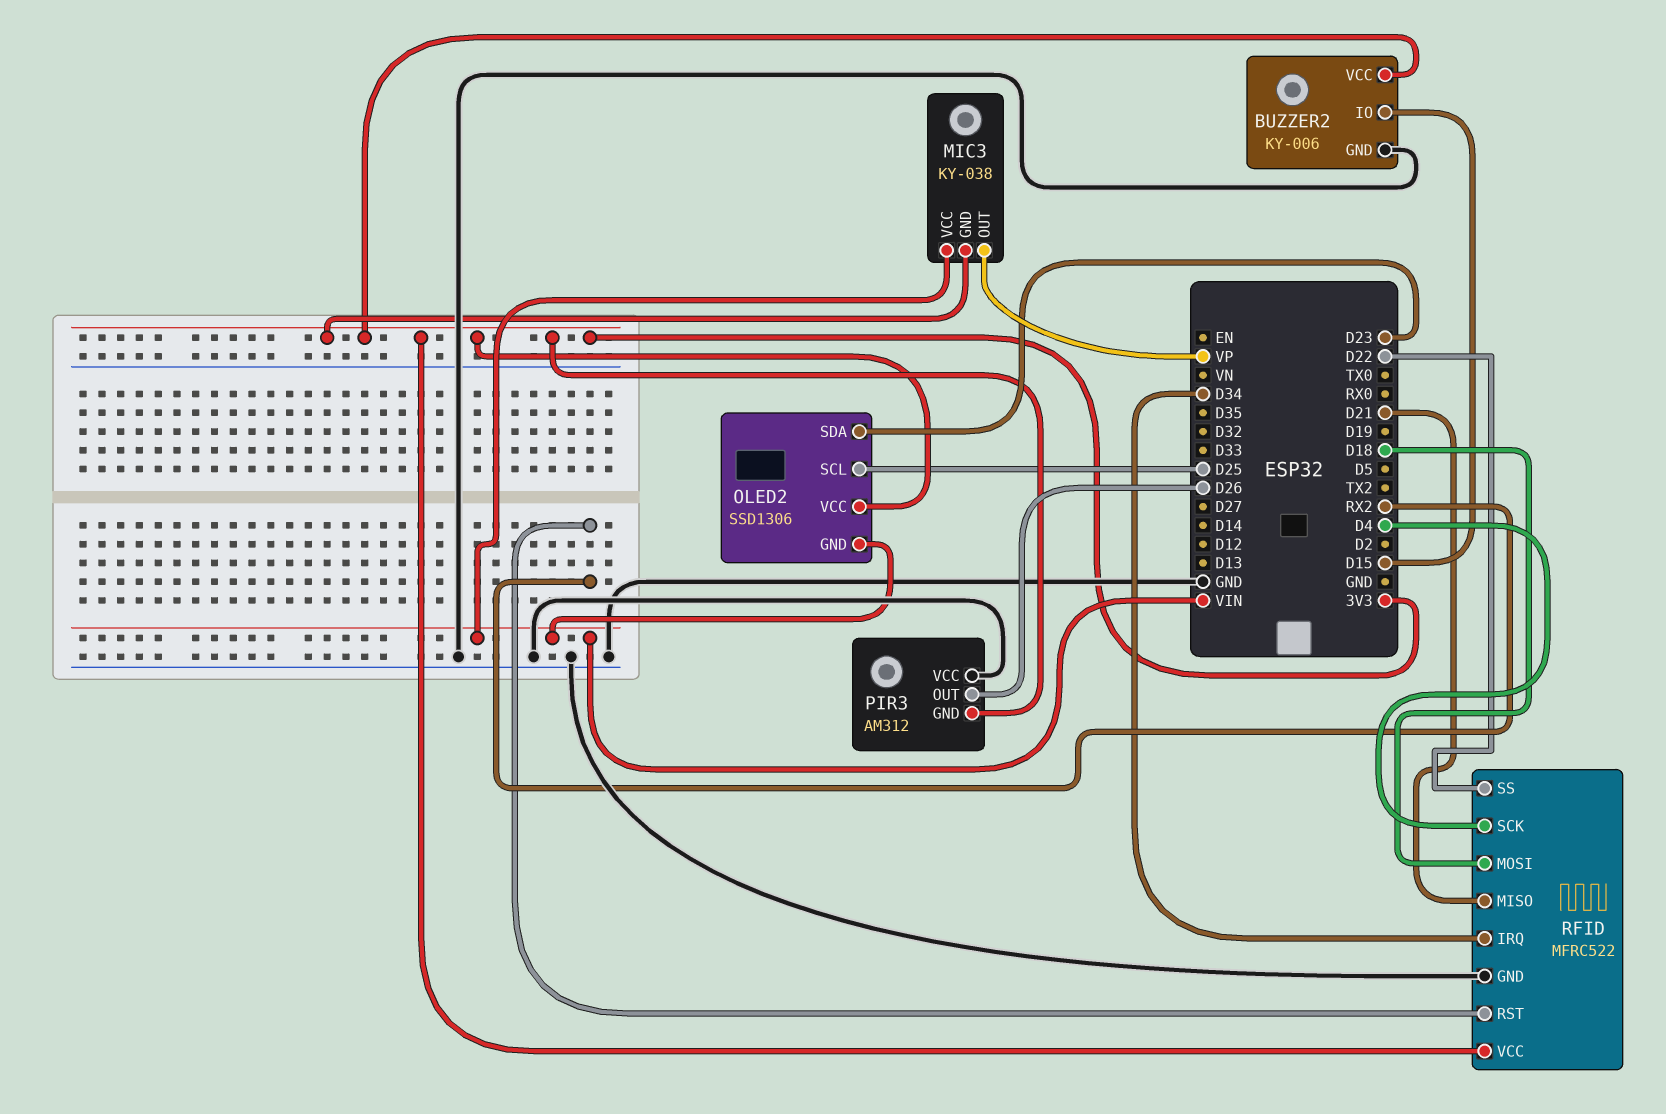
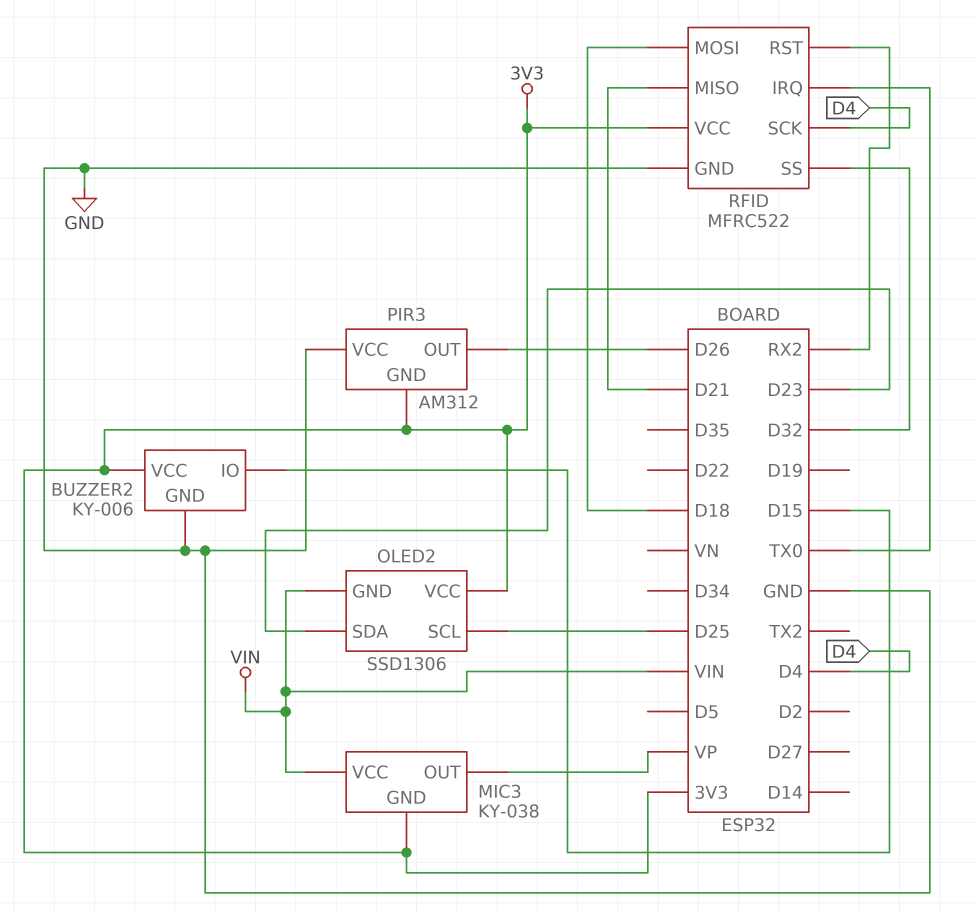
RFID pin IRQ: D34 -> TX0
RFID pin SS: D22 -> D32

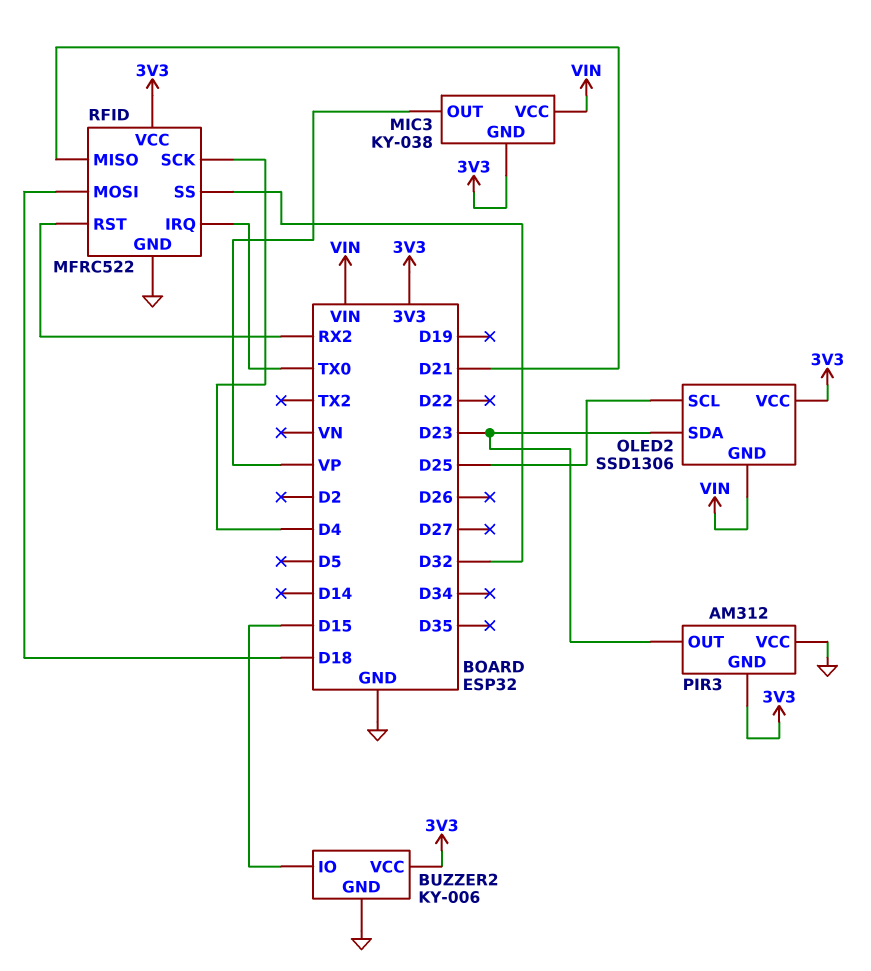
PIR3 pin OUT: D26 -> D23

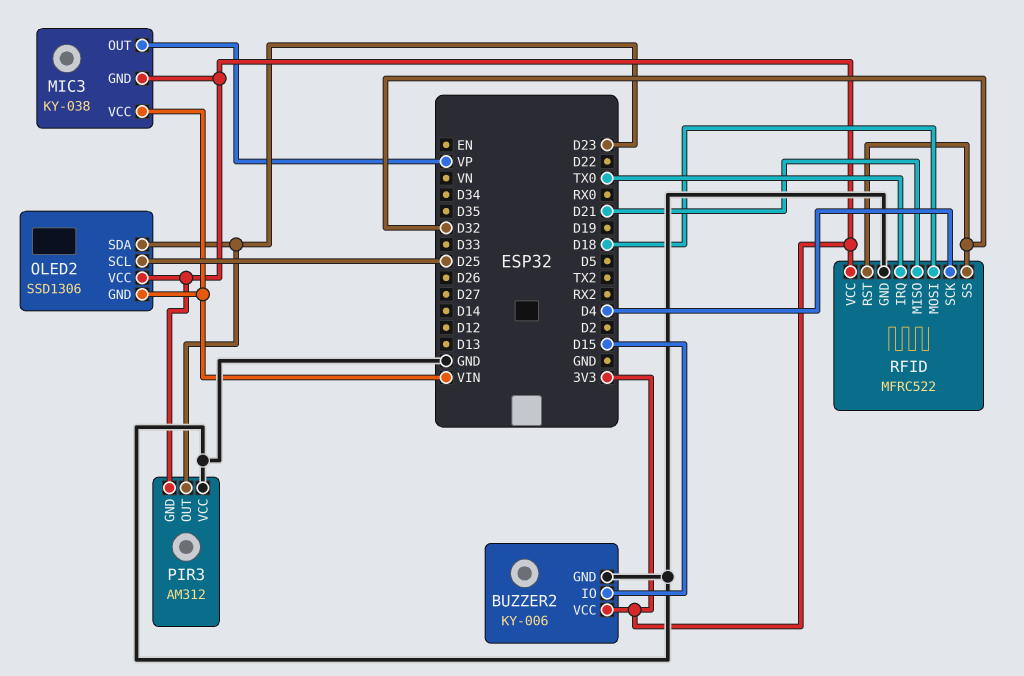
RFID pin RST: RX2 -> D32

